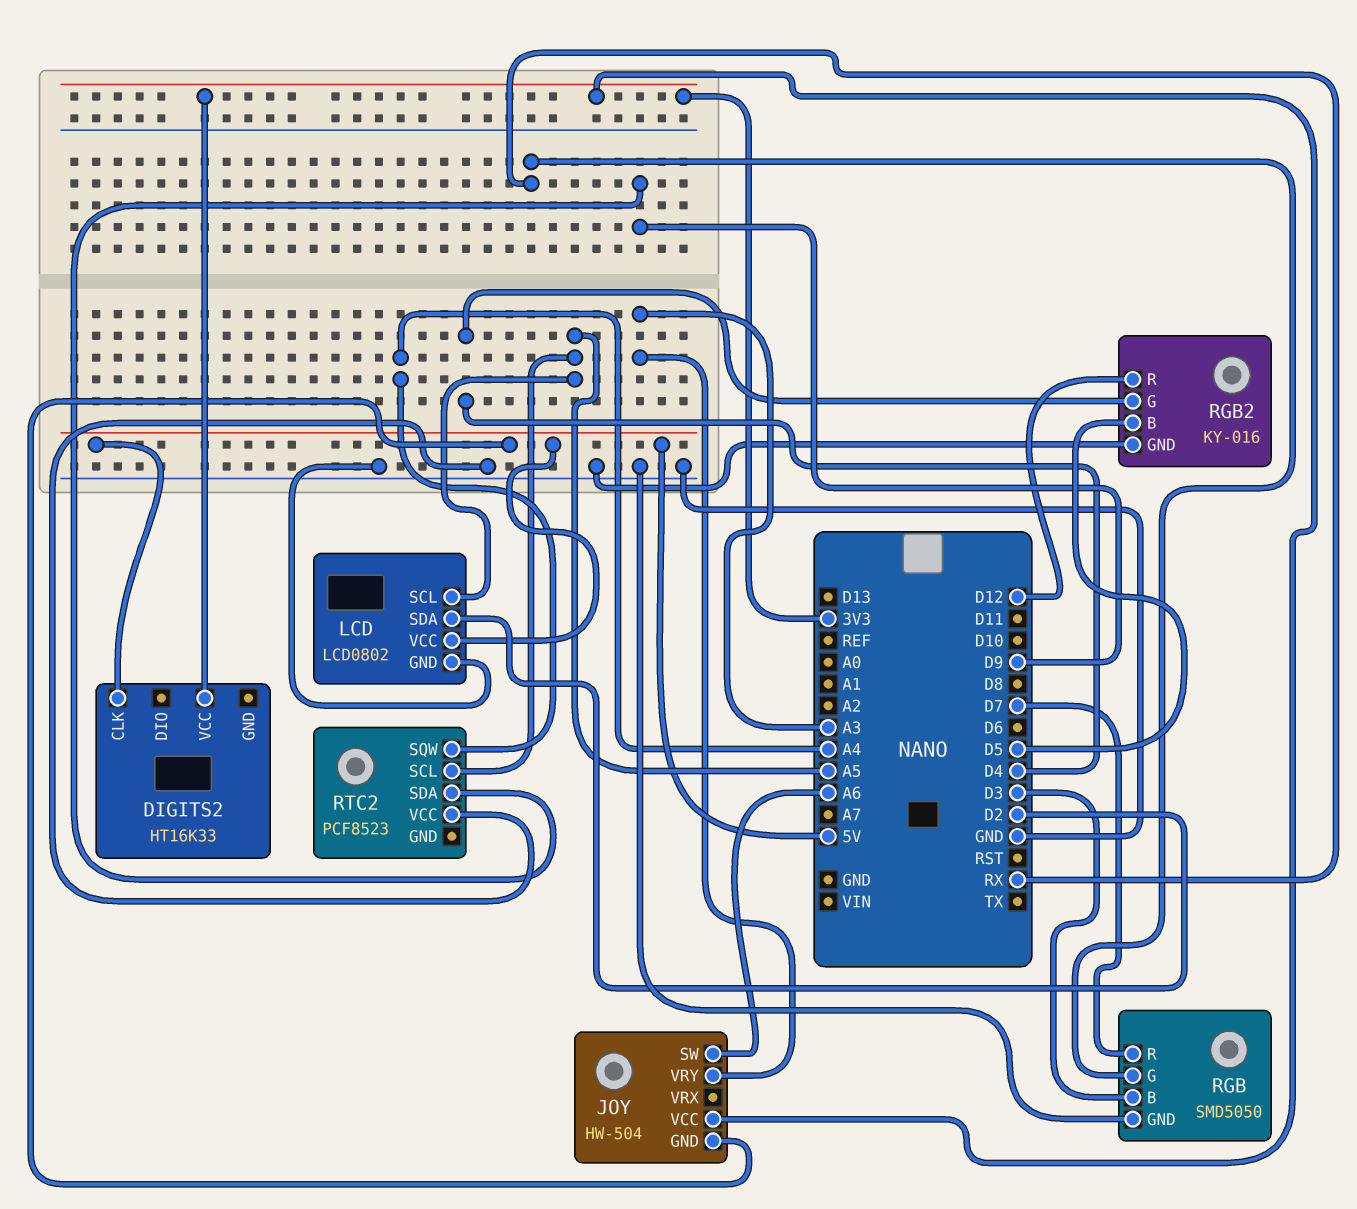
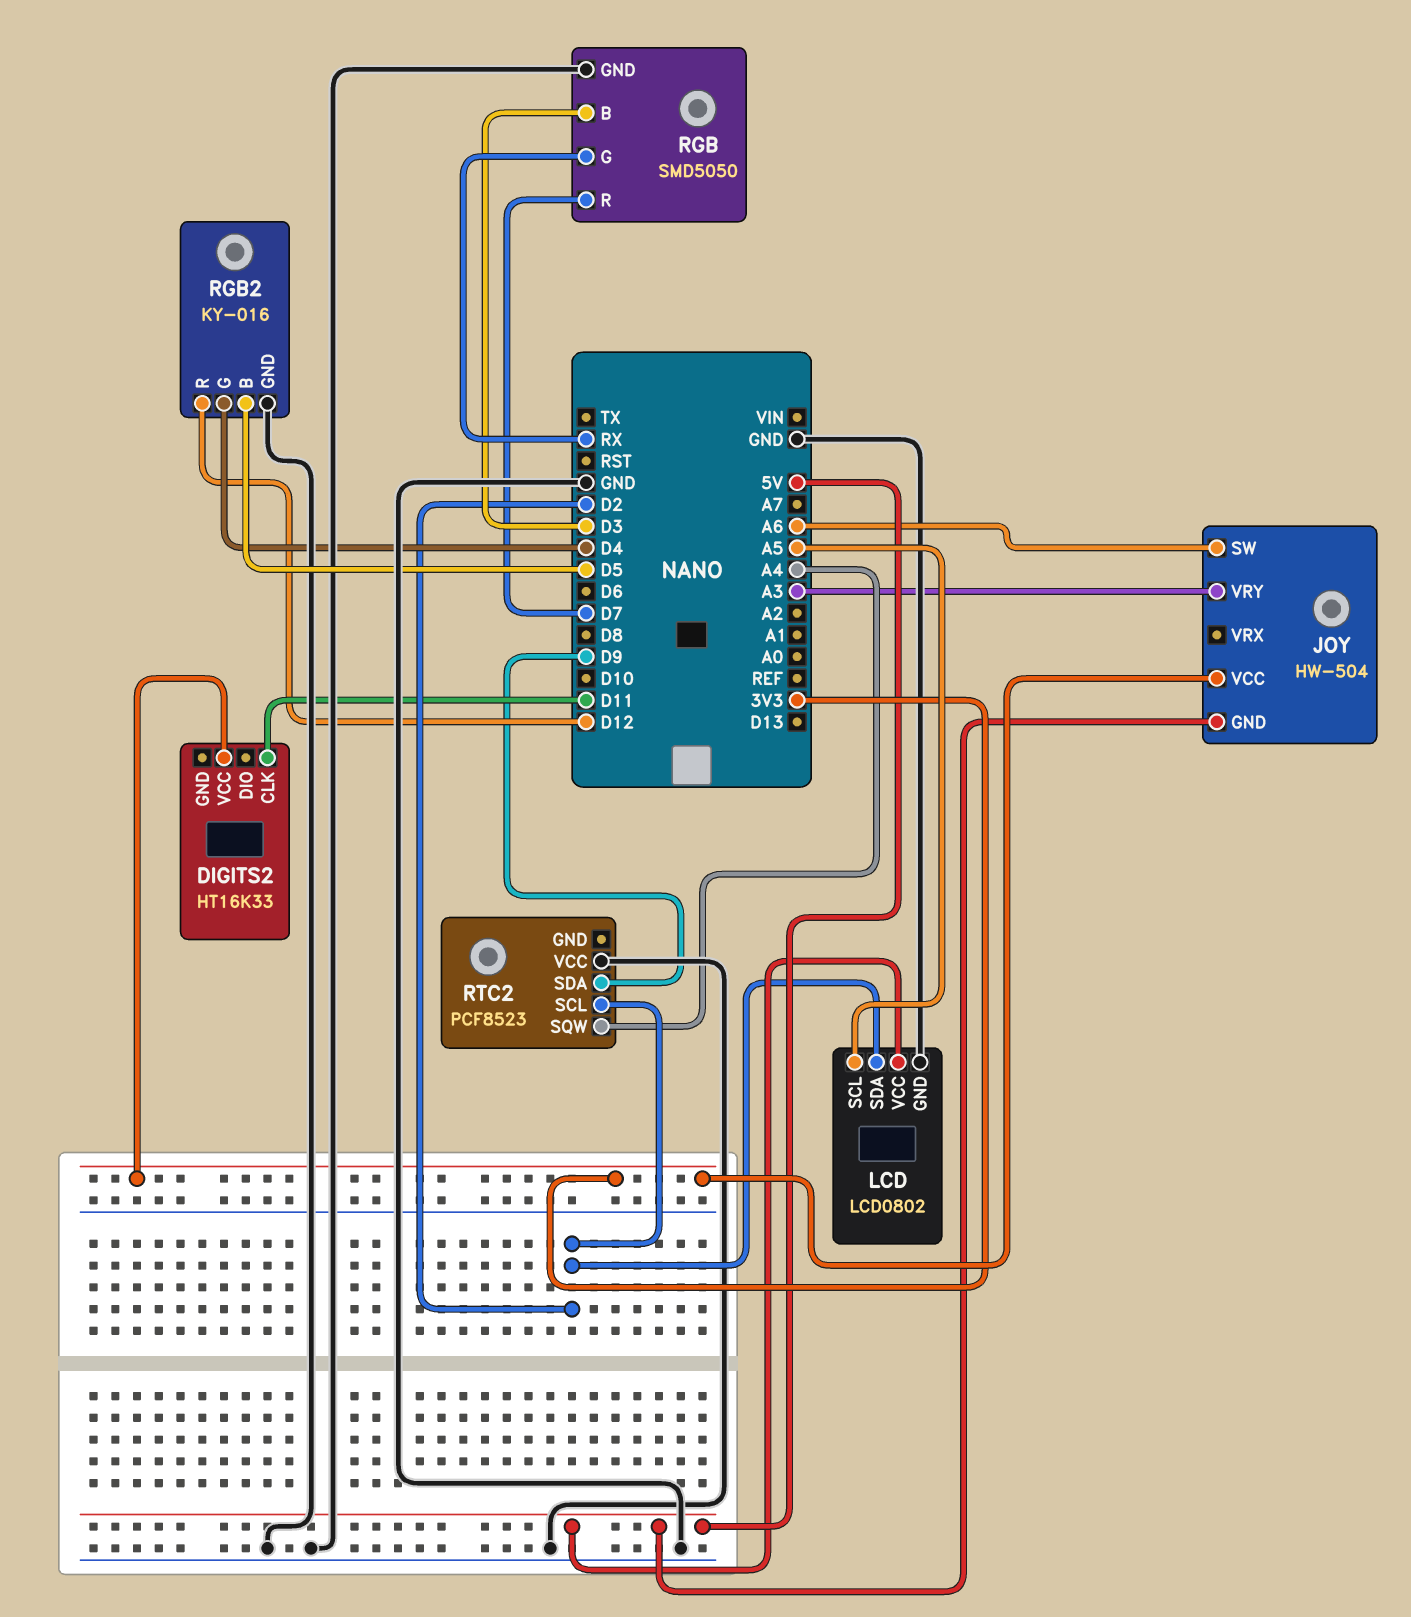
DIGITS2 pin CLK: 5V -> D11
RTC2 pin SCL: A5 -> D2

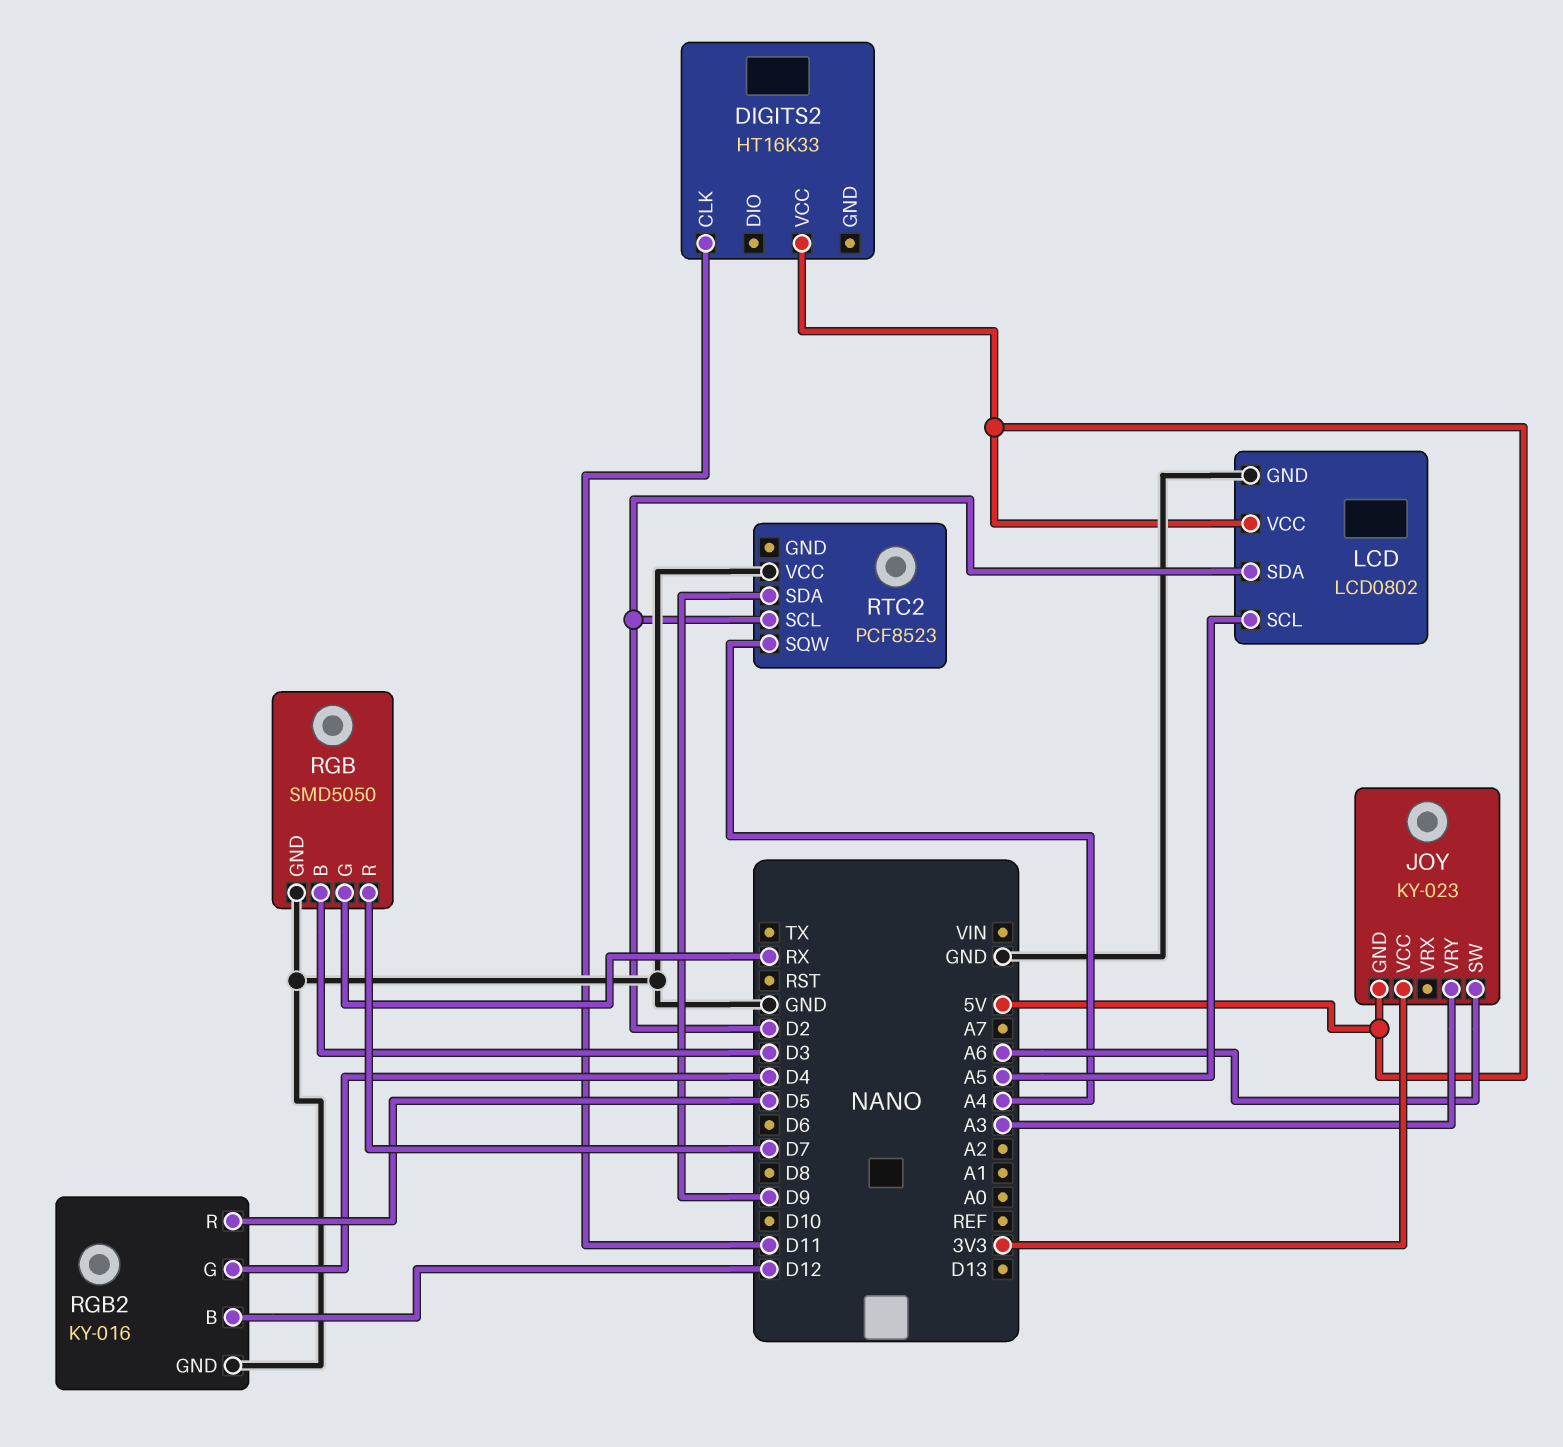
DIGITS2 pin VCC: 3V3 -> 5V
JOY: HW-504 -> KY-023
RGB2 pin B: D5 -> D12
RGB2 pin R: D12 -> D5

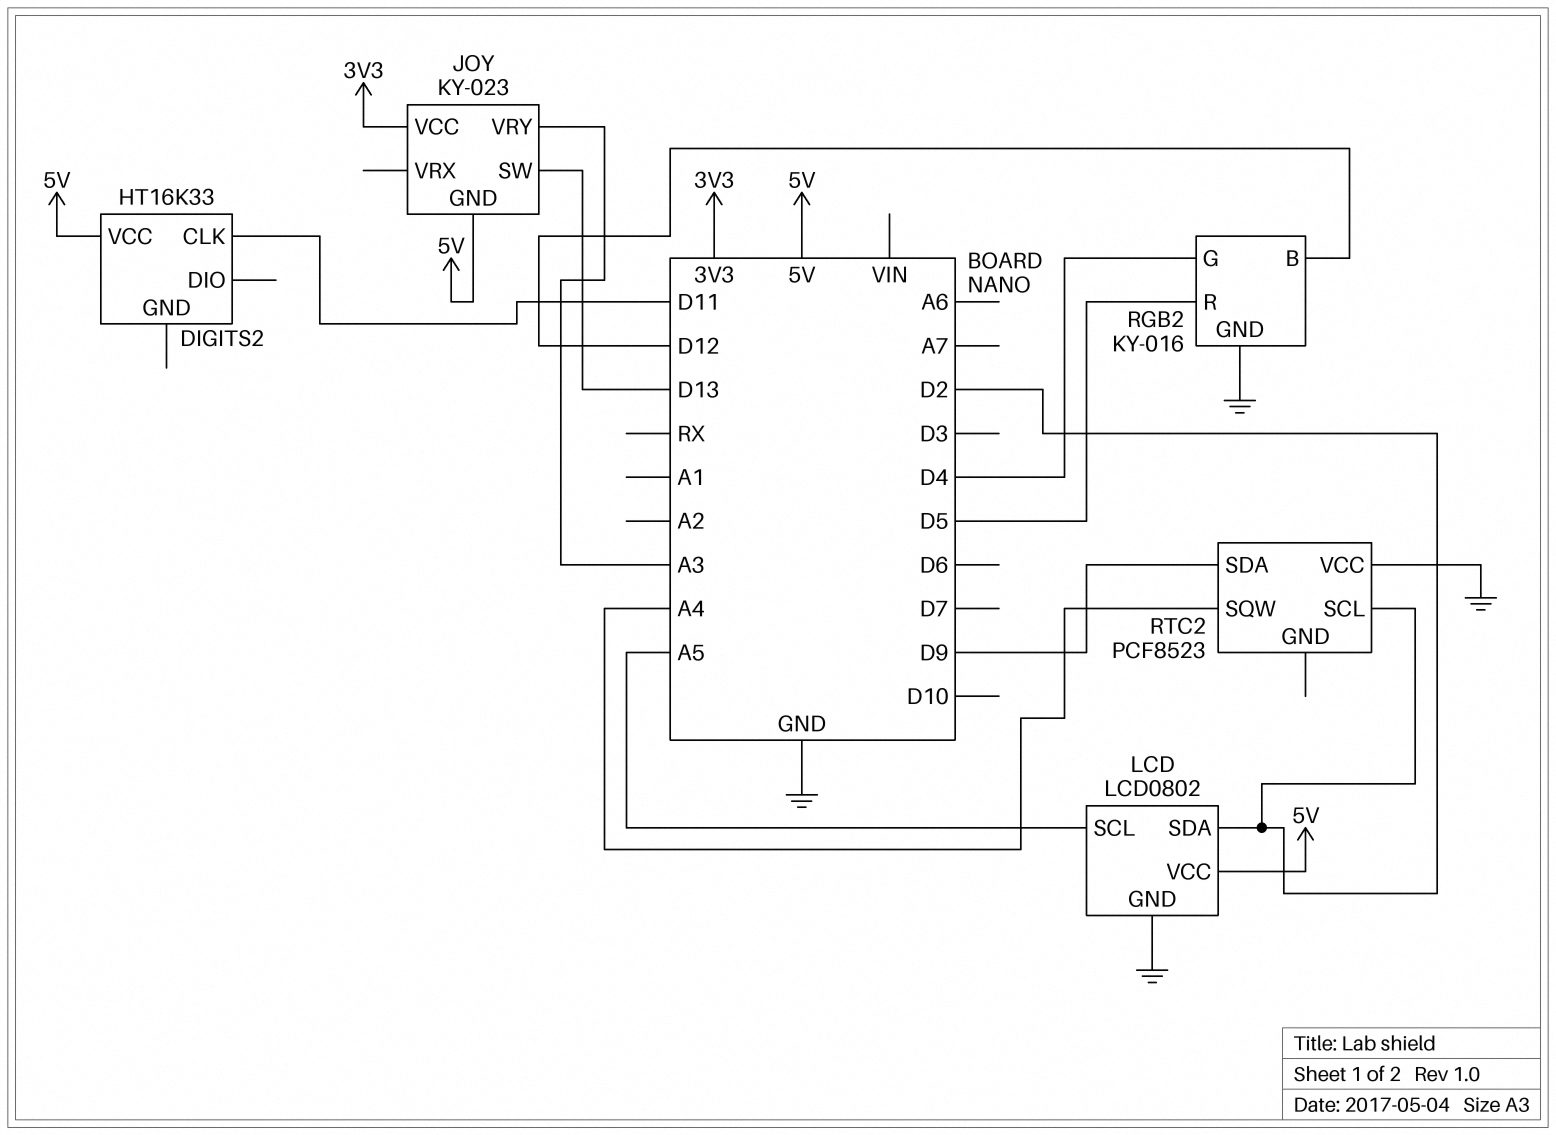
JOY pin SW: A6 -> D13
RGB: SMD5050 -> none
RGB pin B: D3 -> none
RGB pin G: RX -> none
RGB pin GND: GND -> none
RGB pin R: D7 -> none

